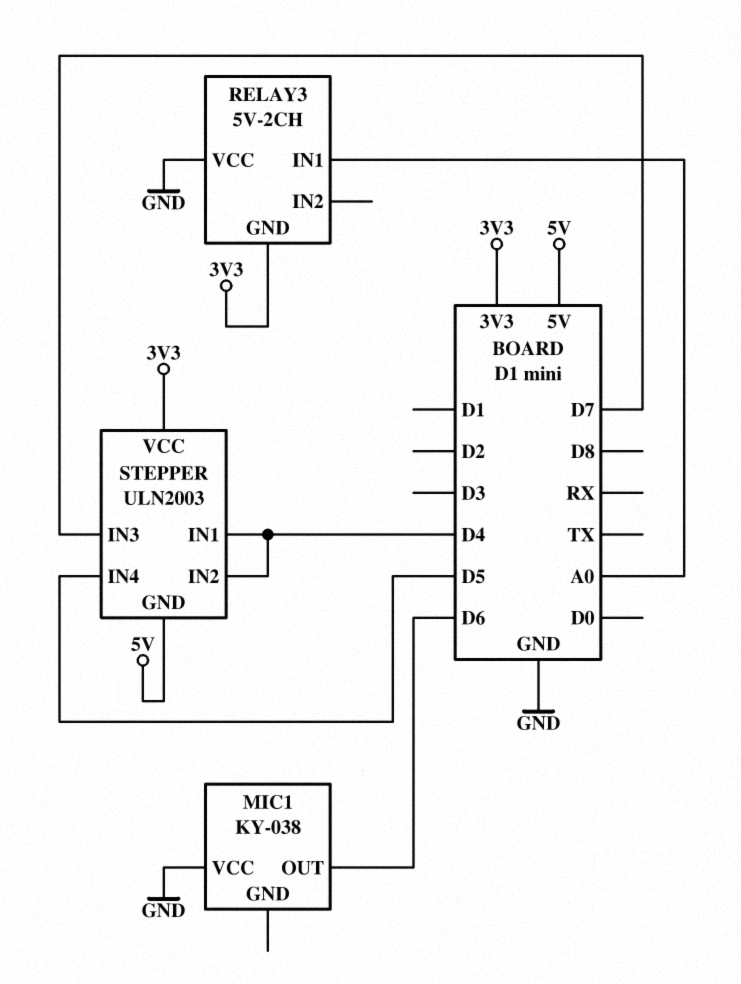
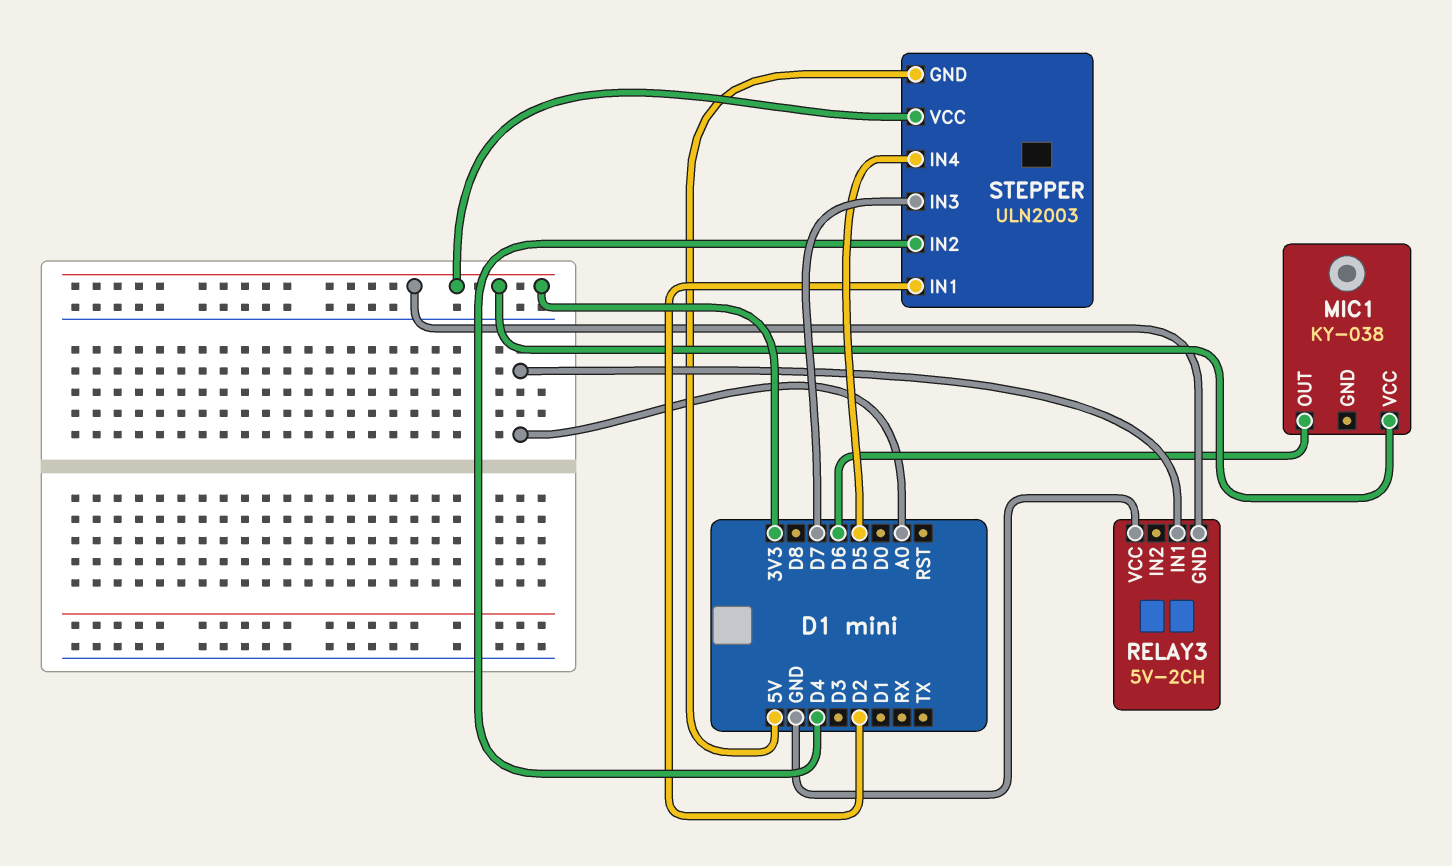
MIC1 pin VCC: GND -> 3V3
STEPPER pin IN1: D4 -> D2

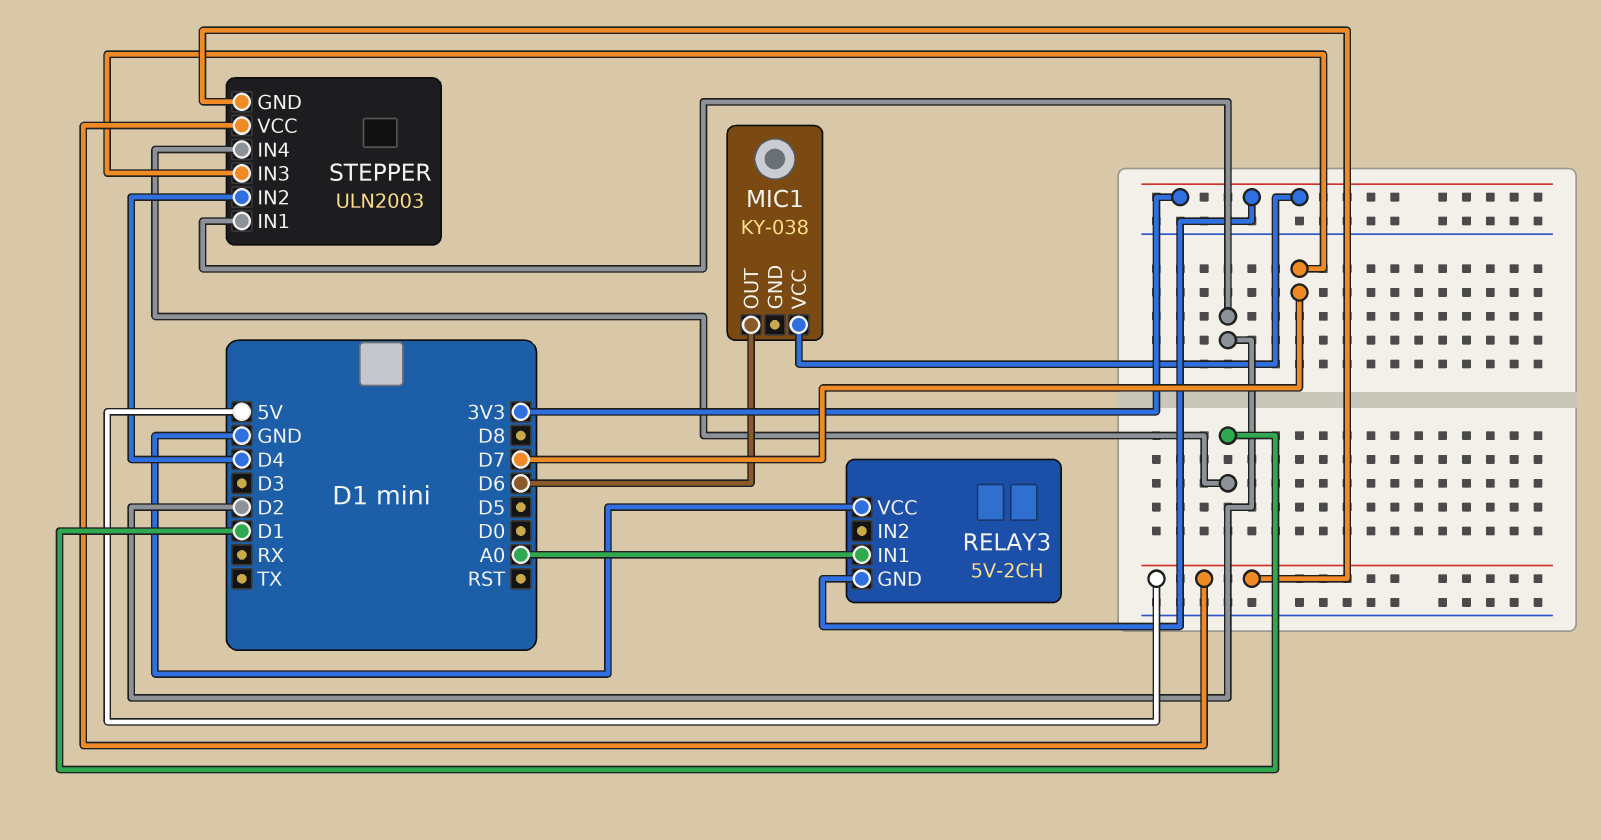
STEPPER pin IN4: D5 -> D1
STEPPER pin VCC: 3V3 -> 5V

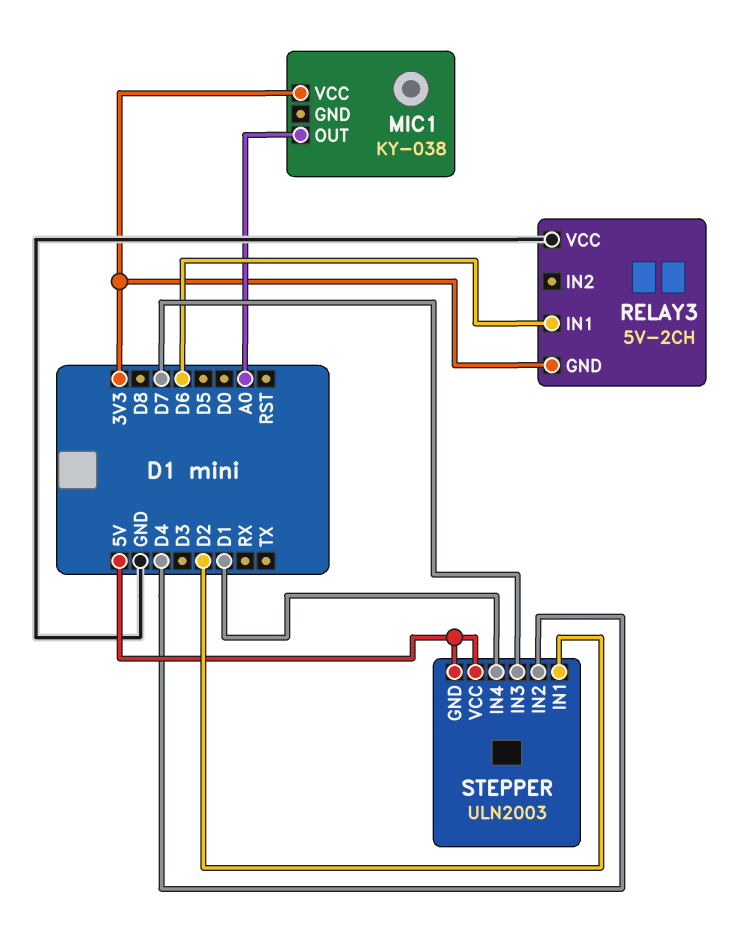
MIC1 pin OUT: D6 -> A0
RELAY3 pin IN1: A0 -> D6

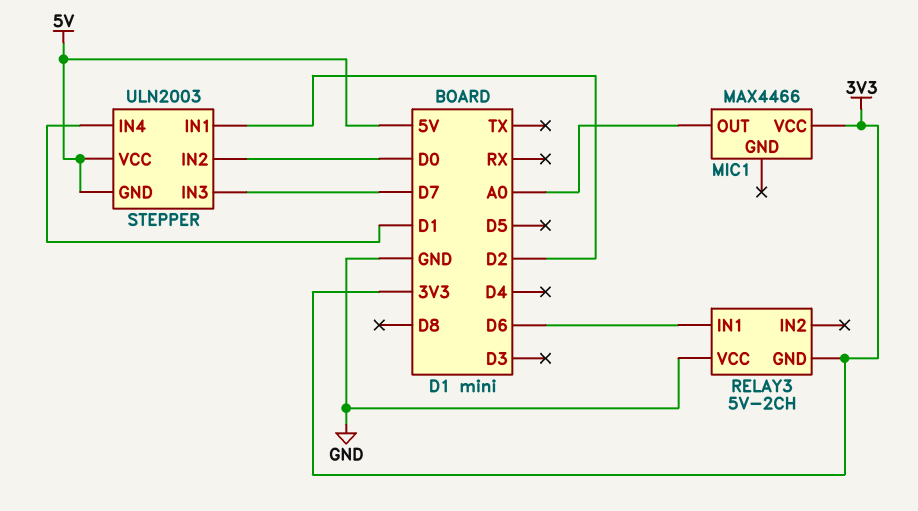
MIC1: KY-038 -> MAX4466
STEPPER pin IN2: D4 -> D0

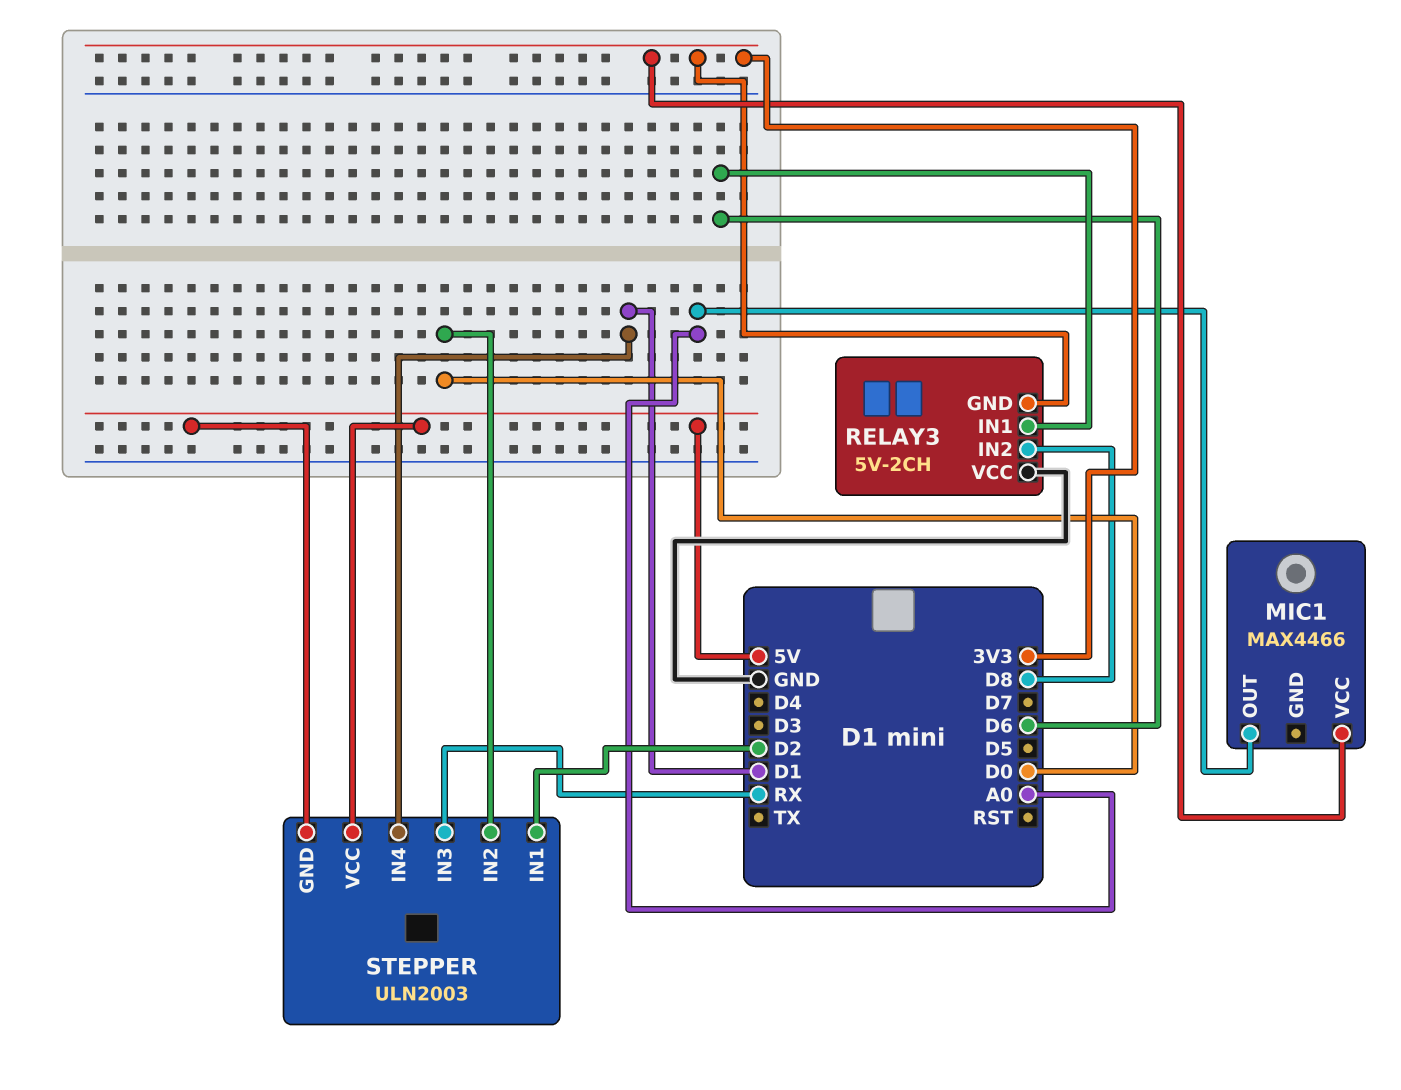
RELAY3 pin IN2: none -> D8
STEPPER pin IN3: D7 -> RX

